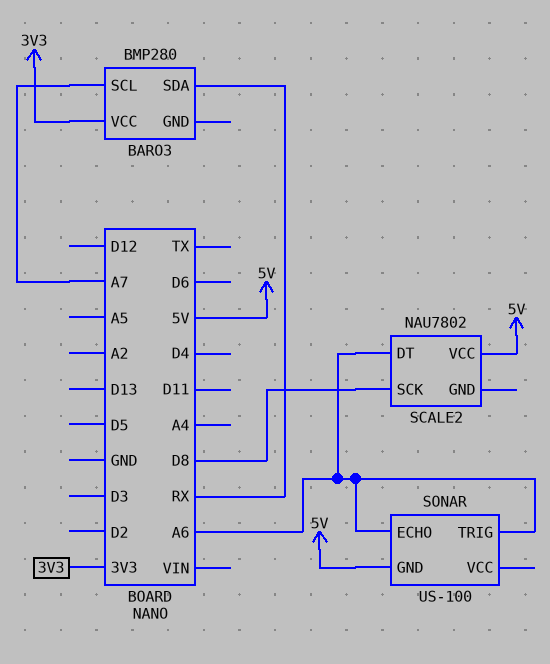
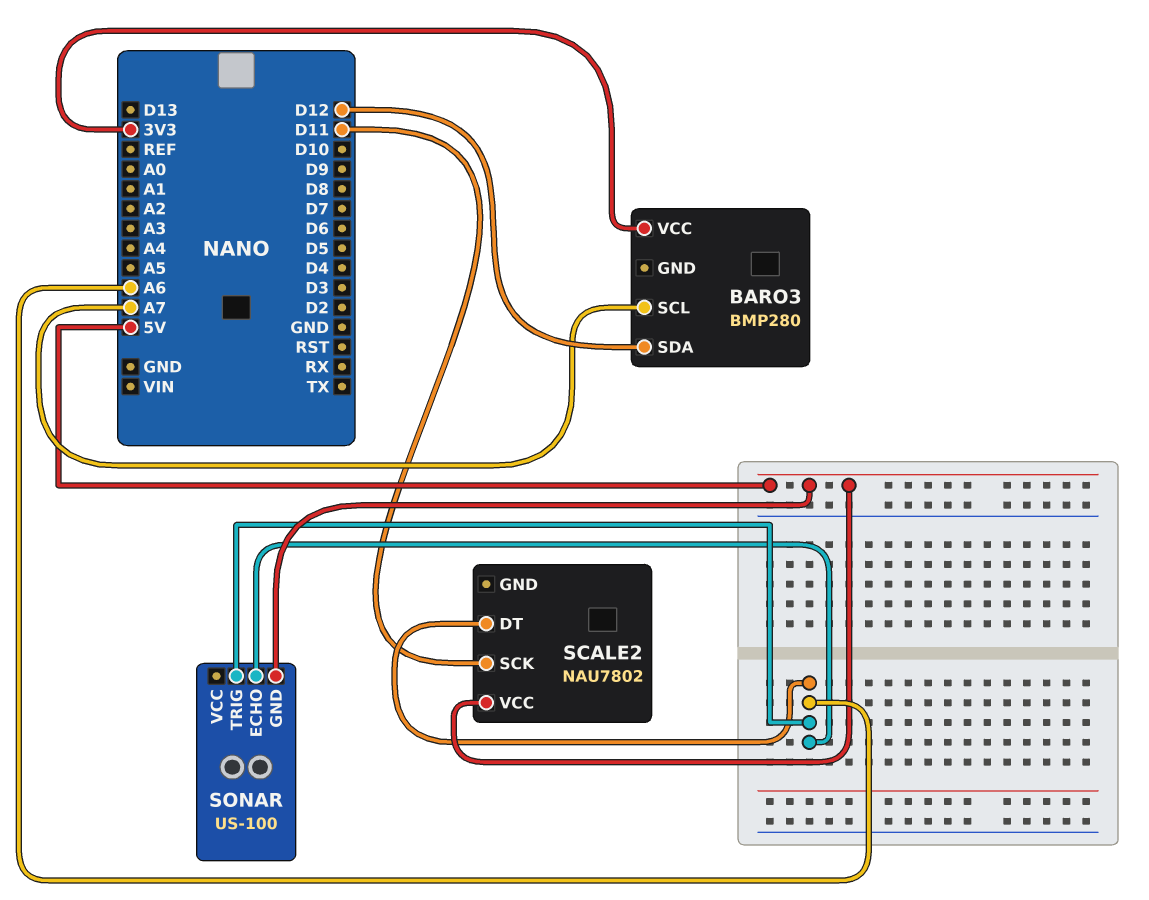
BARO3 pin SDA: RX -> D12
SCALE2 pin SCK: D8 -> D11

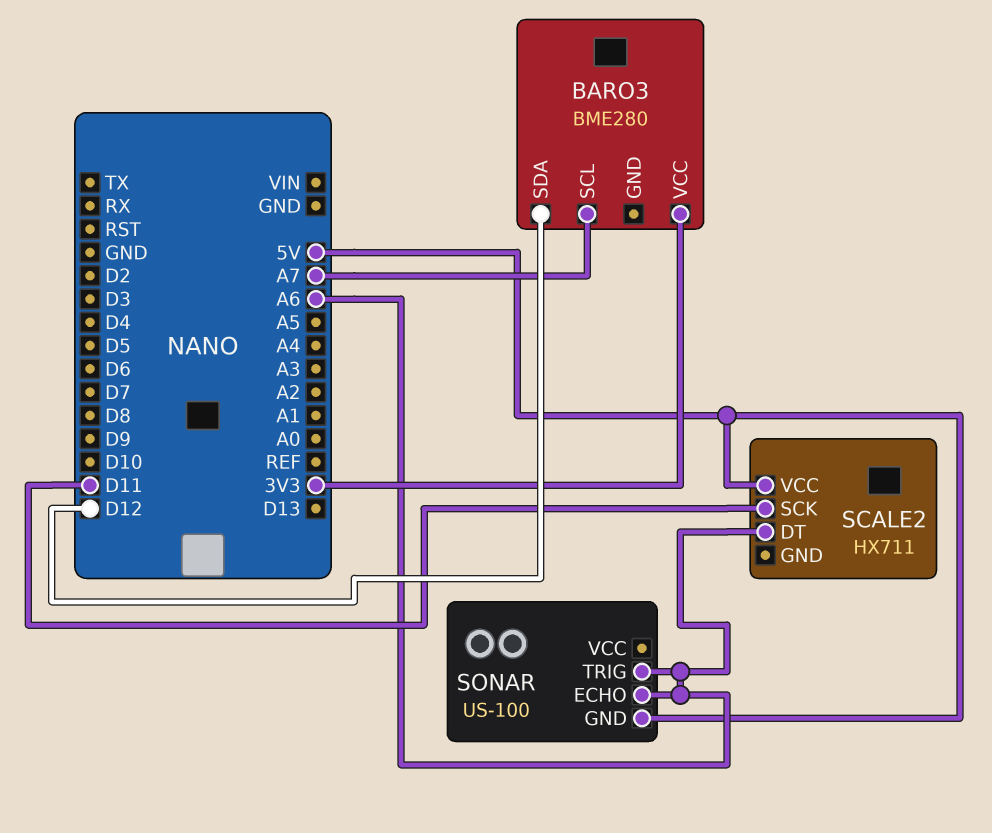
BARO3: BMP280 -> BME280
SCALE2: NAU7802 -> HX711

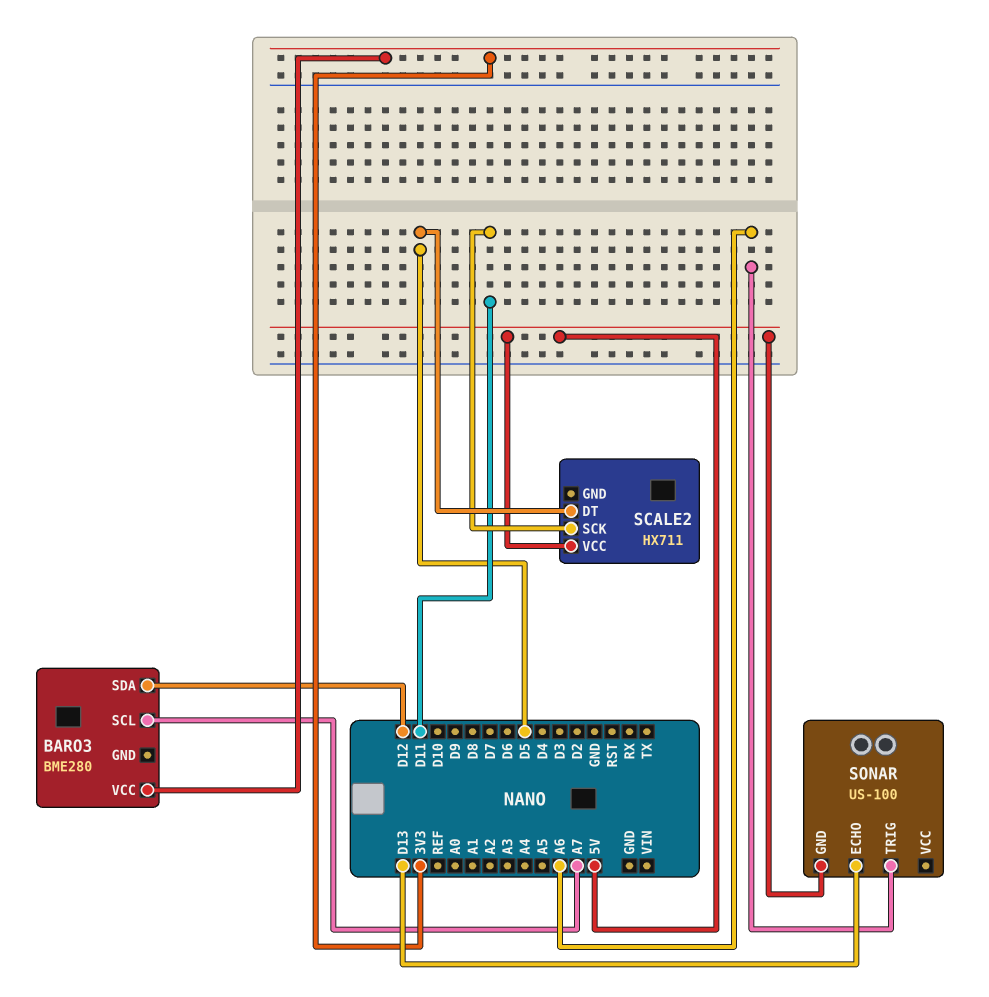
SCALE2 pin DT: A6 -> D5
SONAR pin ECHO: A6 -> D13

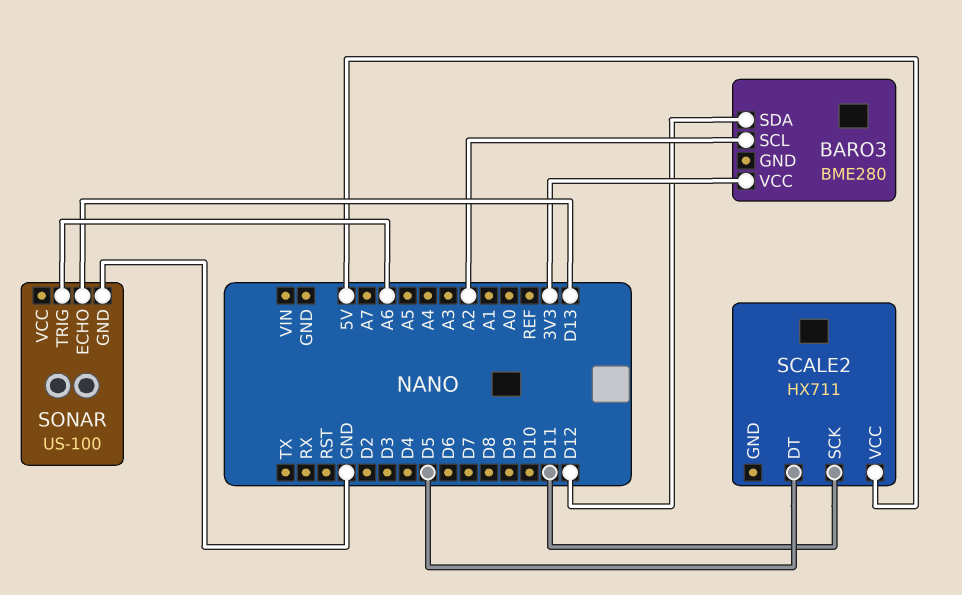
BARO3 pin SCL: A7 -> A2
SONAR pin GND: 5V -> GND

